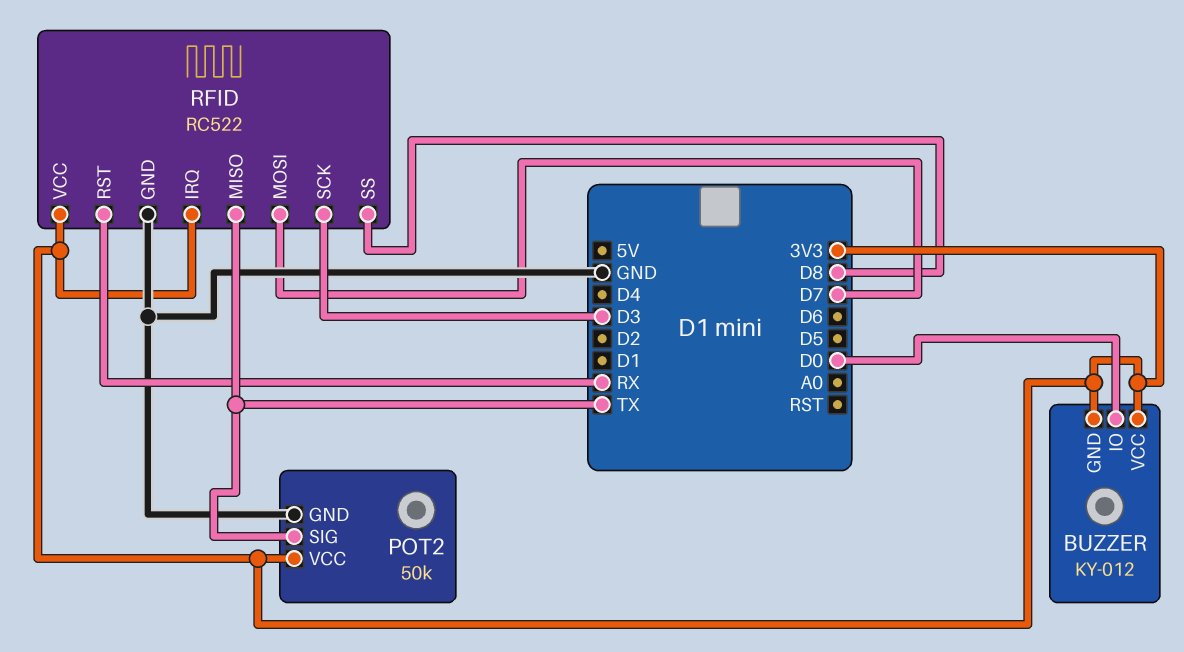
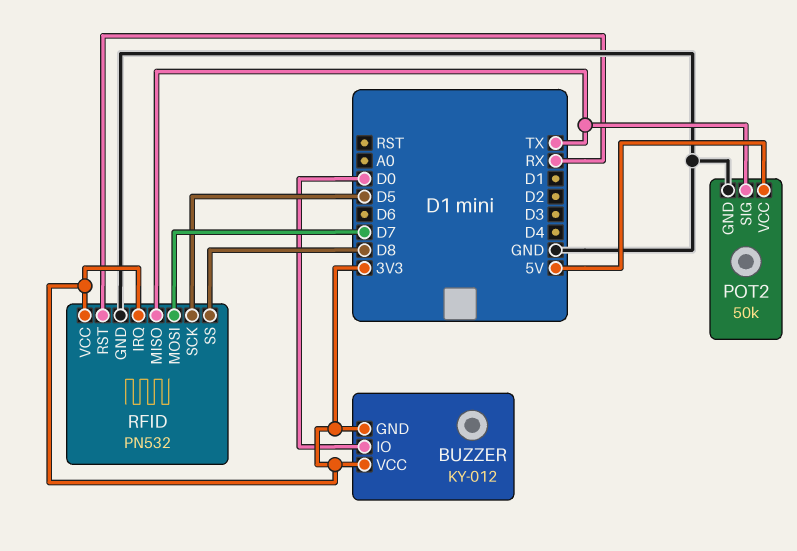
POT2 pin VCC: 3V3 -> 5V
RFID: RC522 -> PN532
RFID pin SCK: D3 -> D5

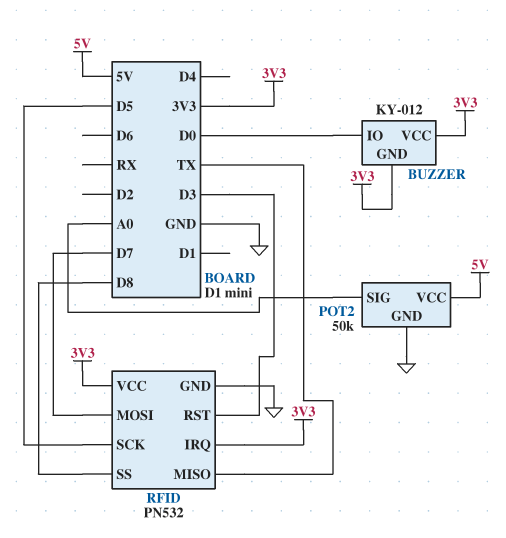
POT2 pin SIG: TX -> A0
RFID pin RST: RX -> D3

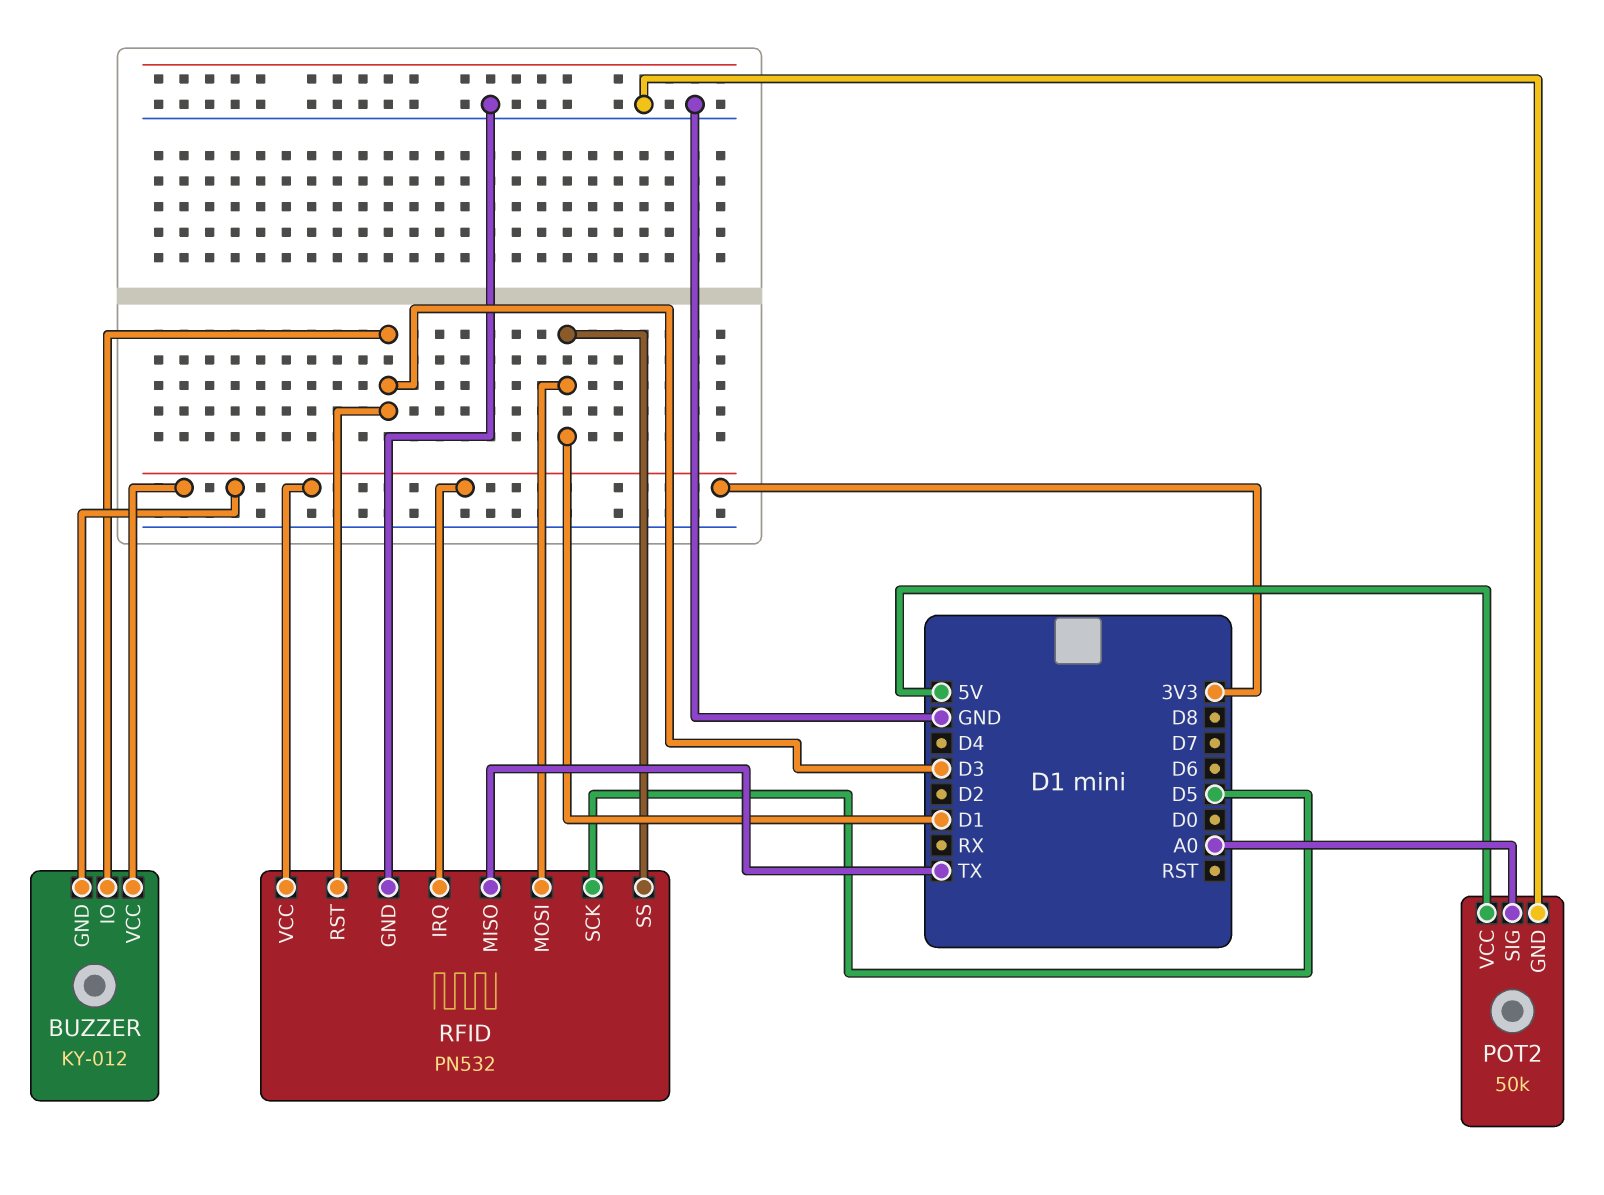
BUZZER pin IO: D0 -> D3
RFID pin MOSI: D7 -> D1
RFID pin SS: D8 -> D1

